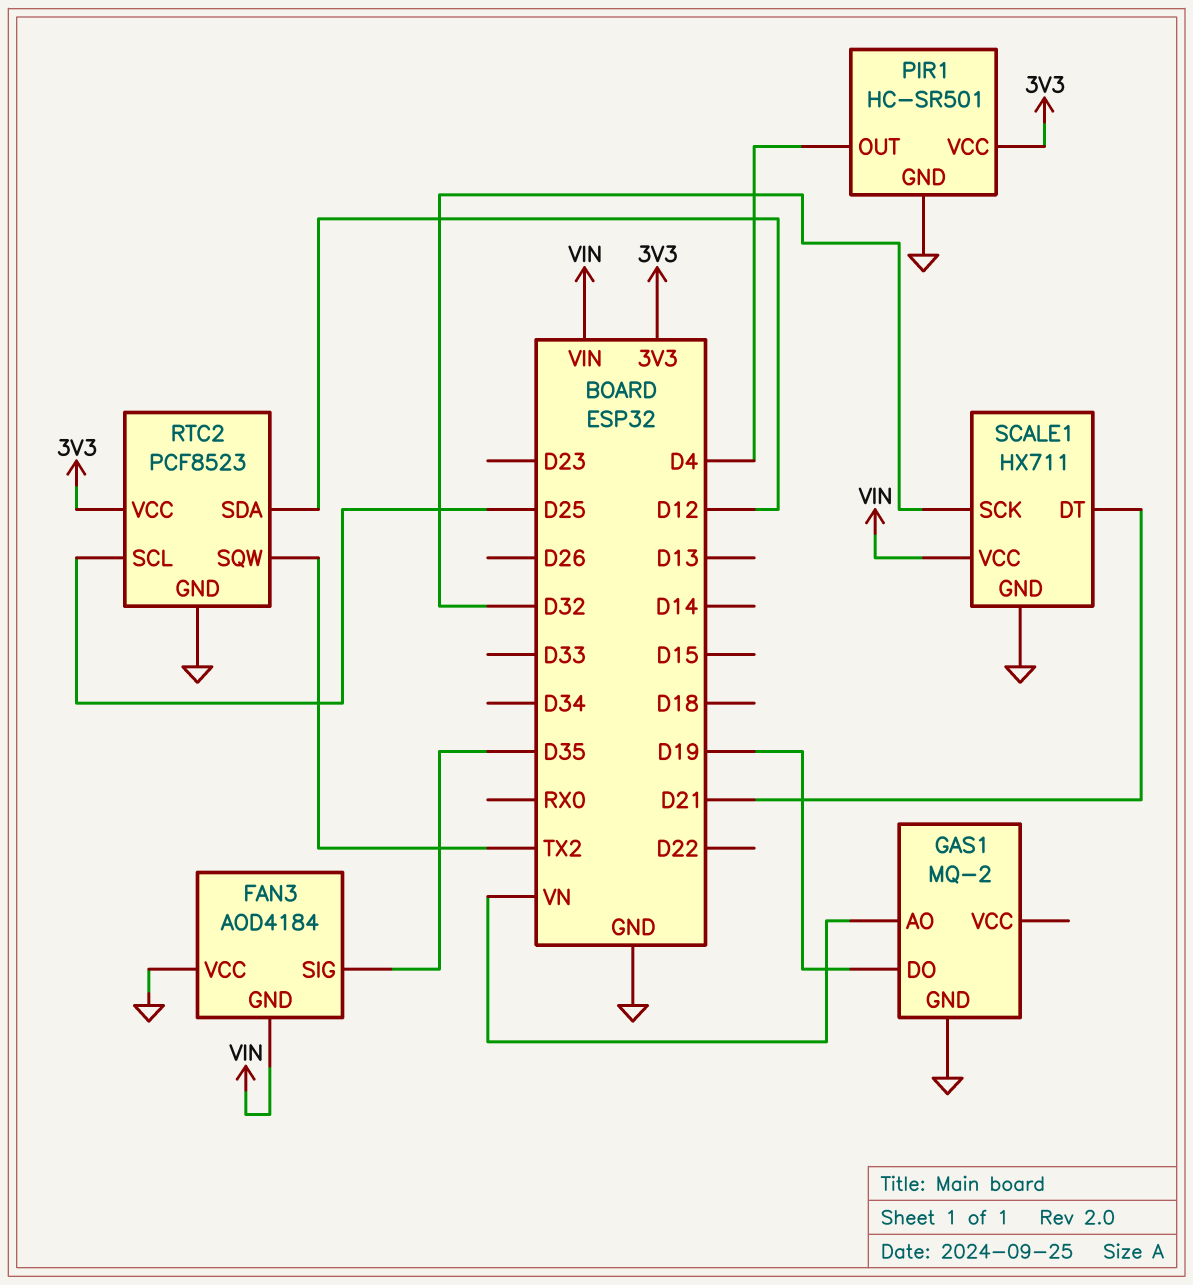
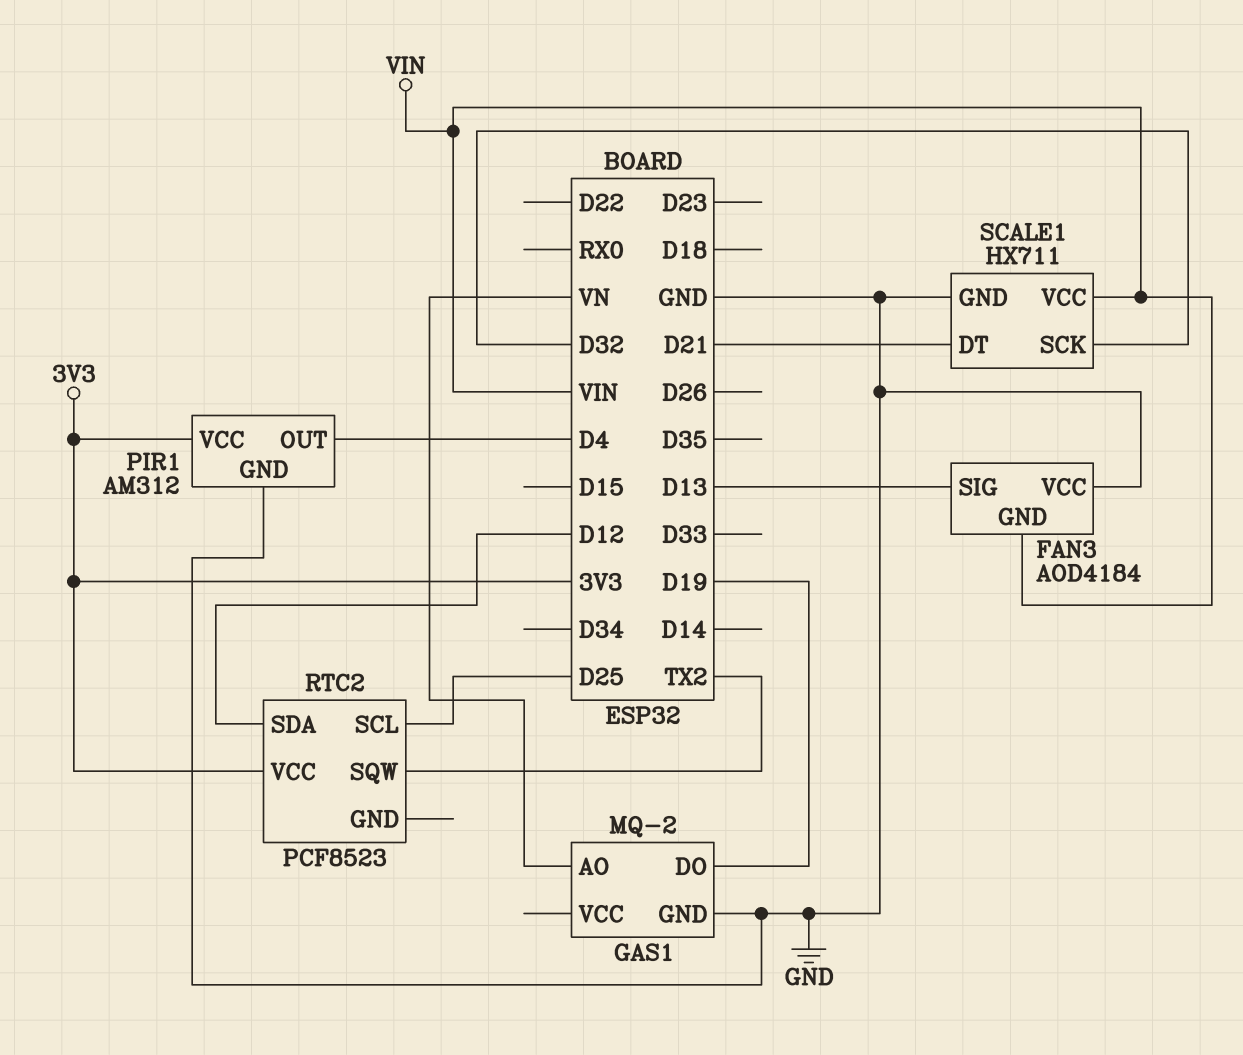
FAN3 pin SIG: D35 -> D13
PIR1: HC-SR501 -> AM312
RTC2 pin GND: GND -> none

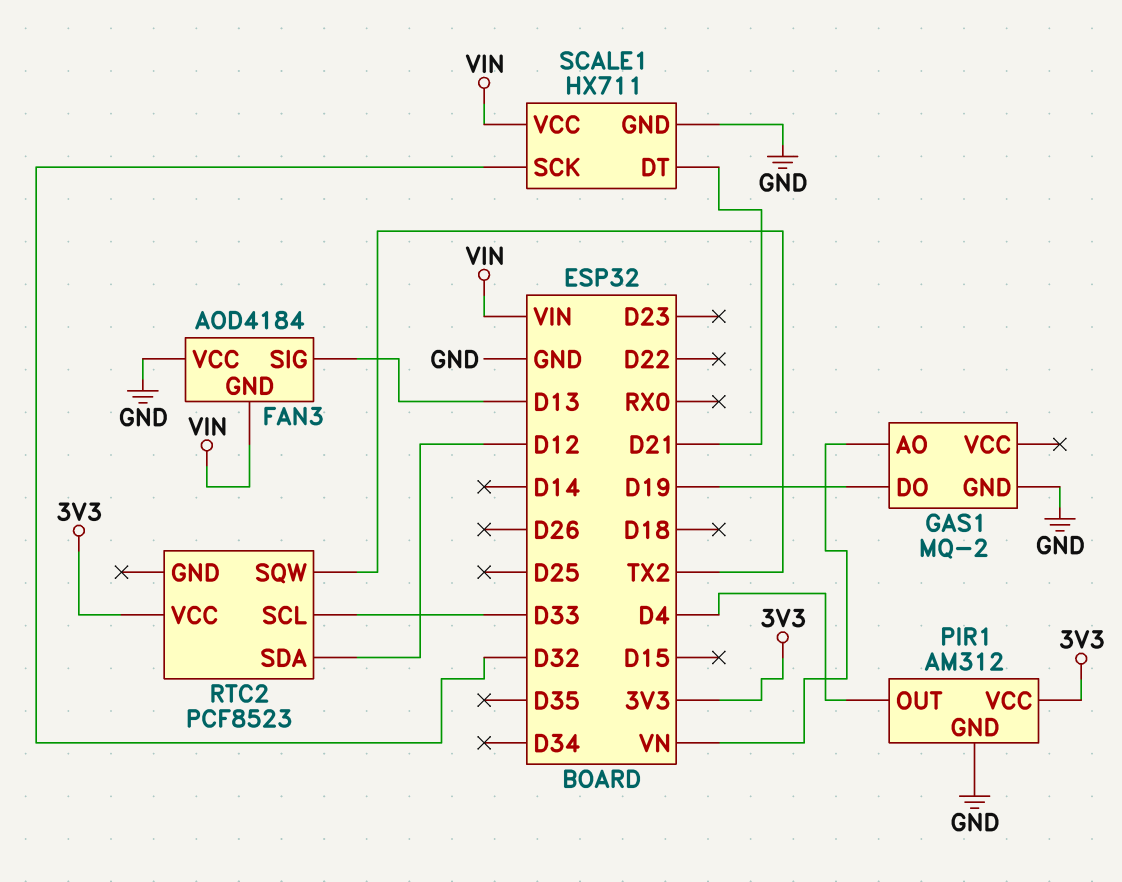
RTC2 pin SCL: D25 -> D33

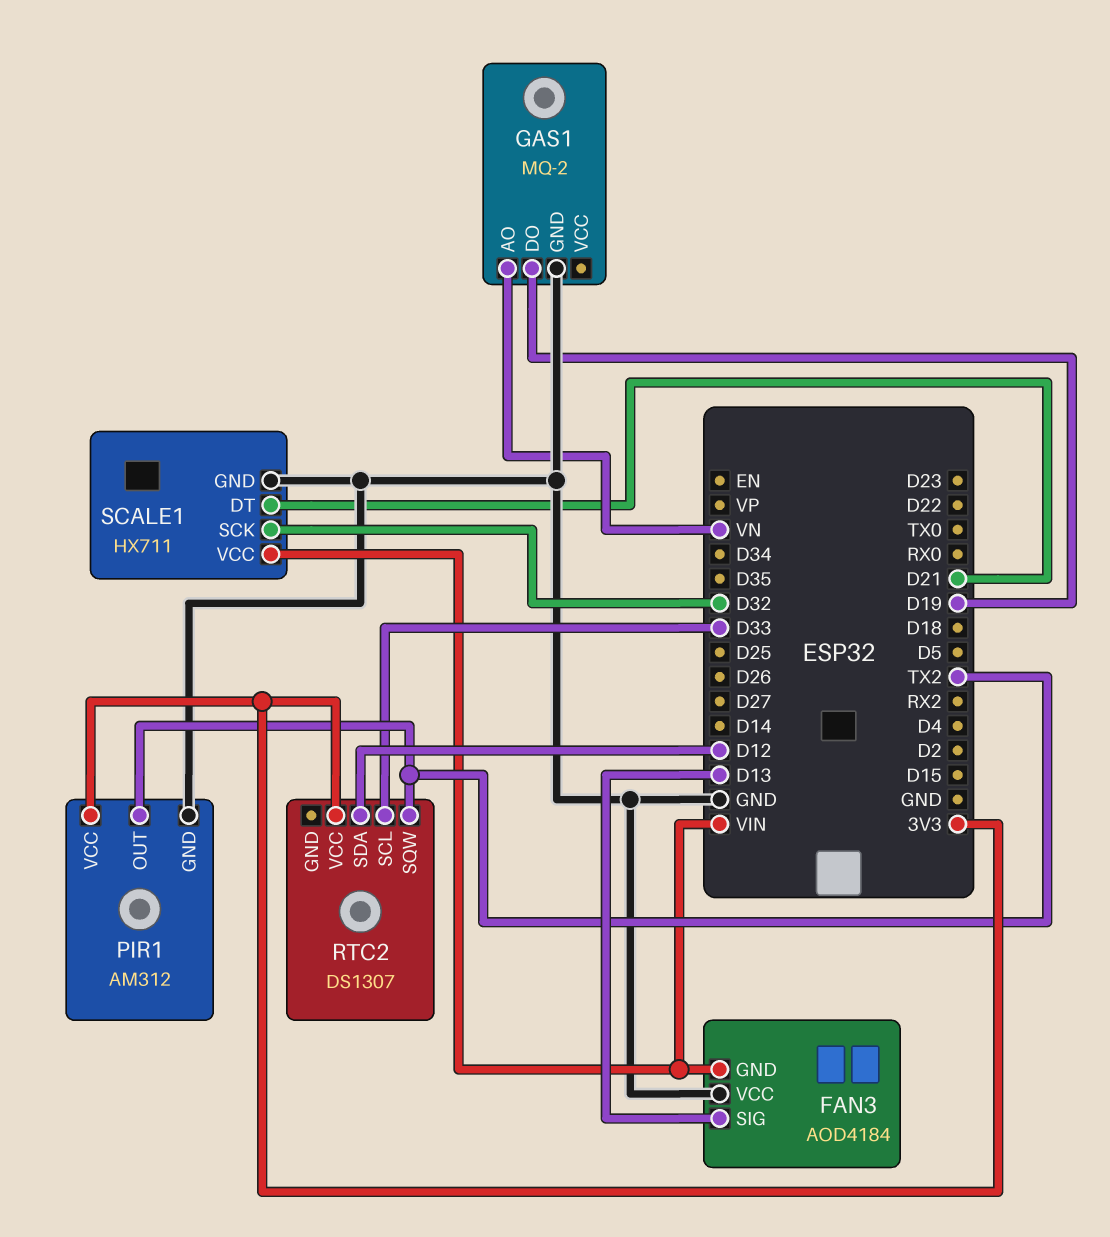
PIR1 pin OUT: D4 -> TX2
RTC2: PCF8523 -> DS1307

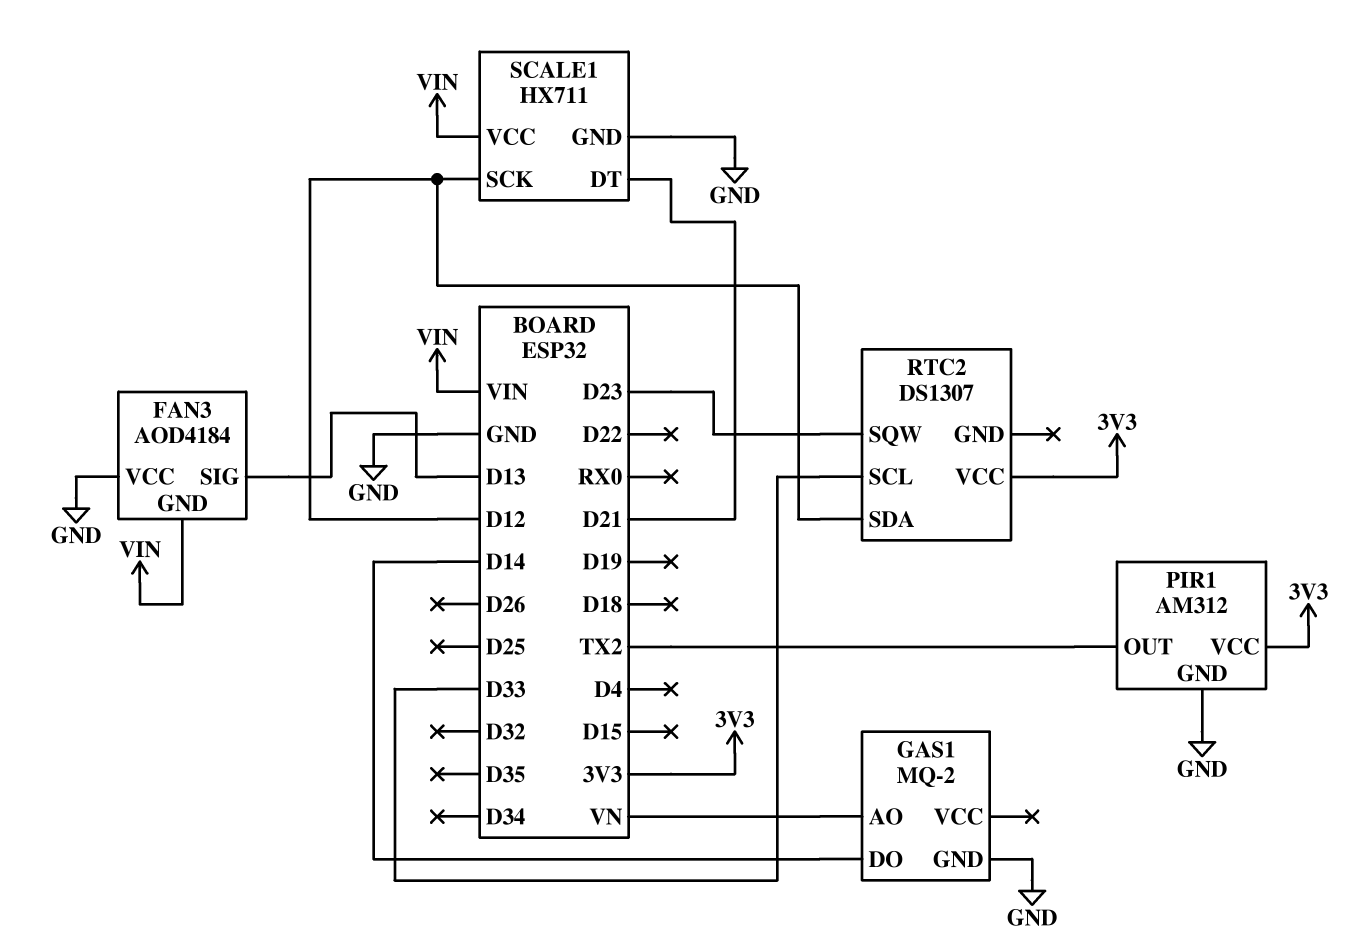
GAS1 pin DO: D19 -> D14
RTC2 pin SQW: TX2 -> D23
SCALE1 pin SCK: D32 -> D12

